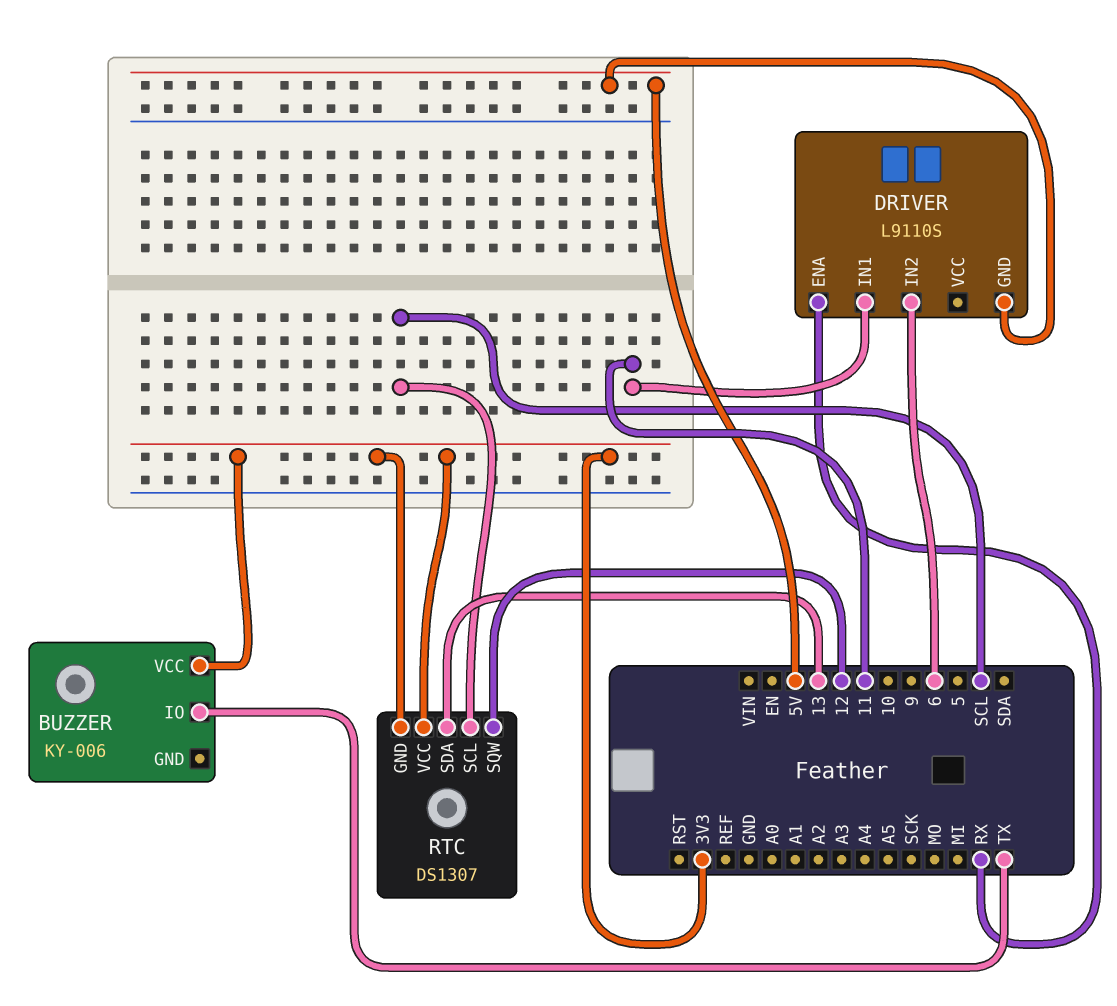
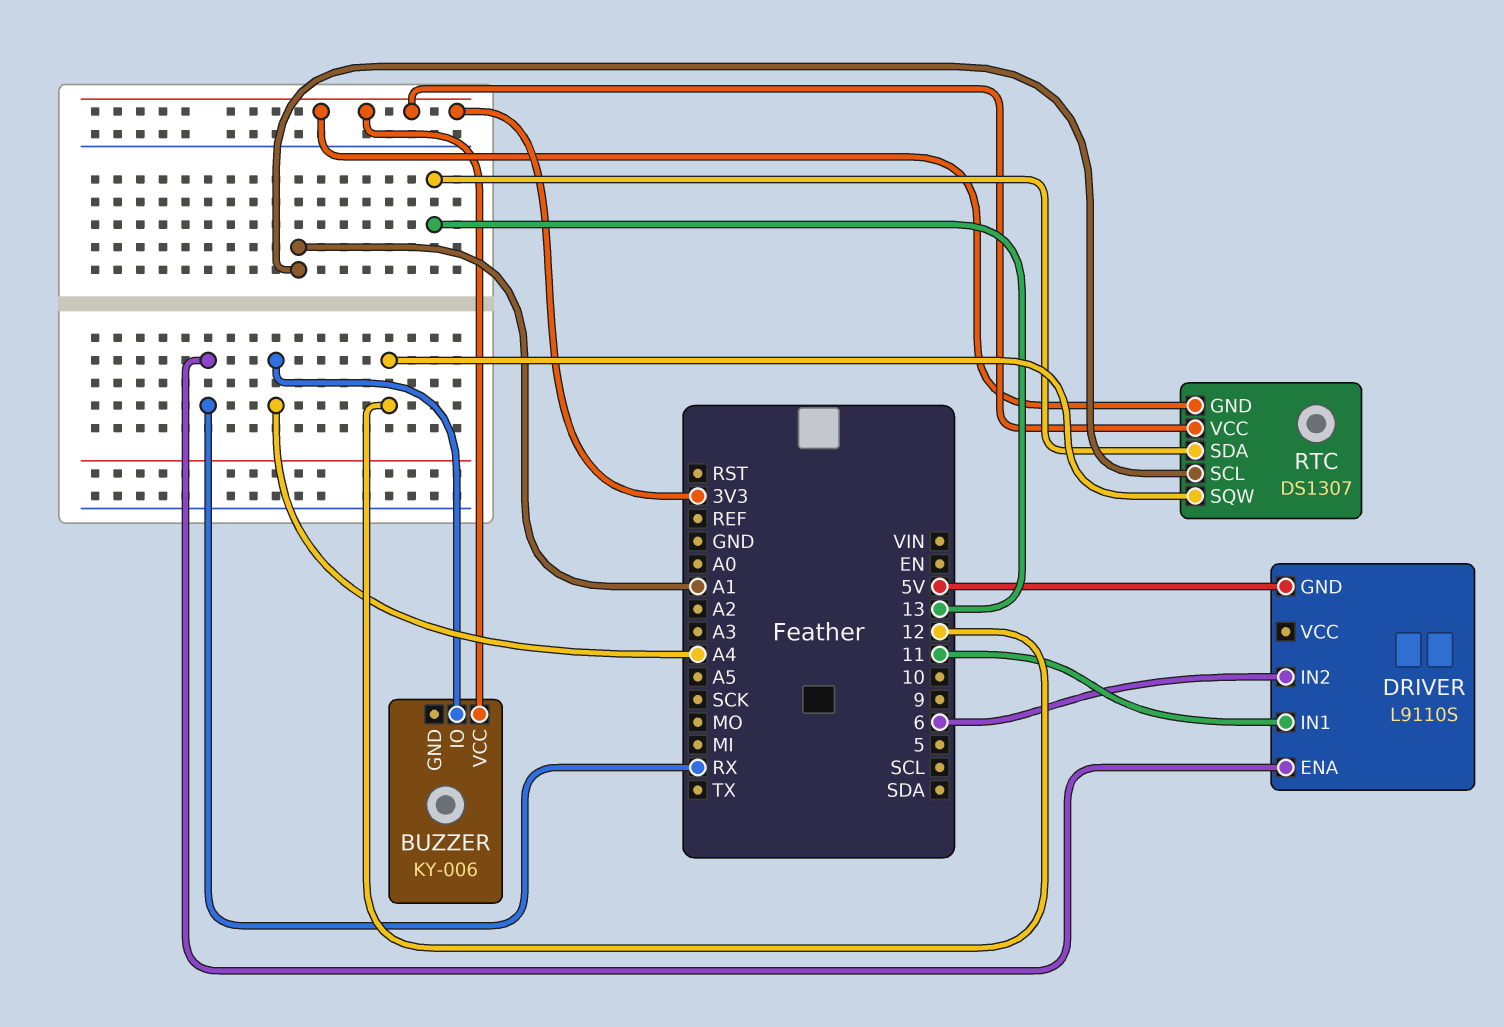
BUZZER pin IO: TX -> A4
RTC pin SCL: SCL -> A1

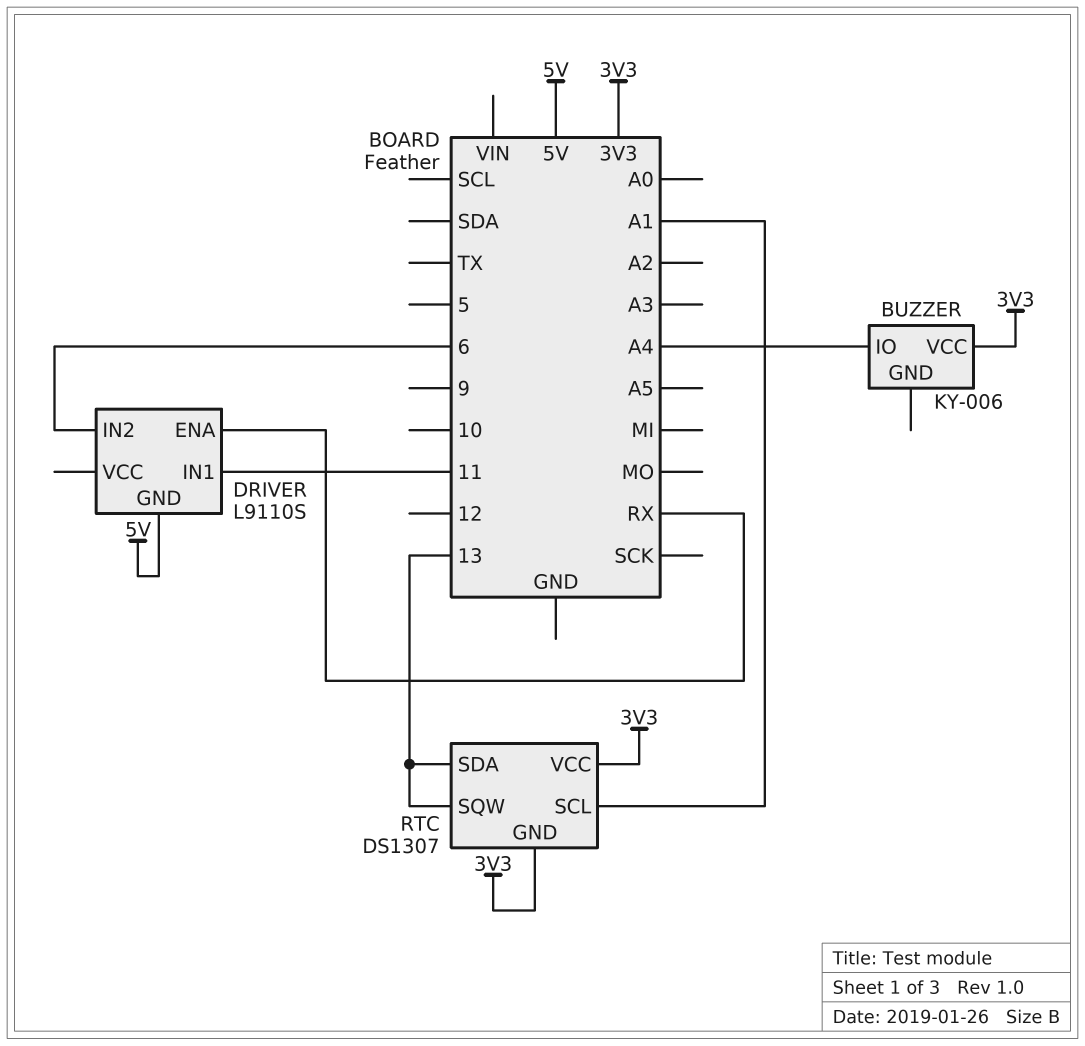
RTC pin SQW: 12 -> 13

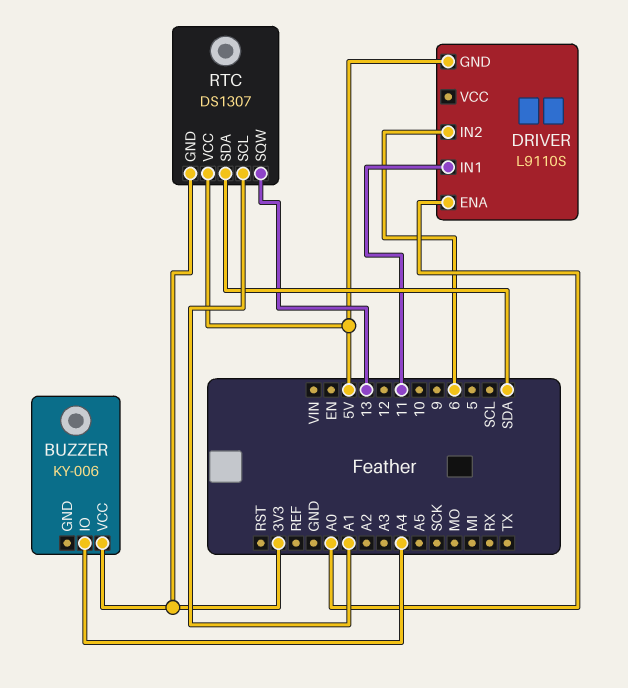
DRIVER pin ENA: RX -> A0
RTC pin SDA: 13 -> SDA
RTC pin VCC: 3V3 -> 5V

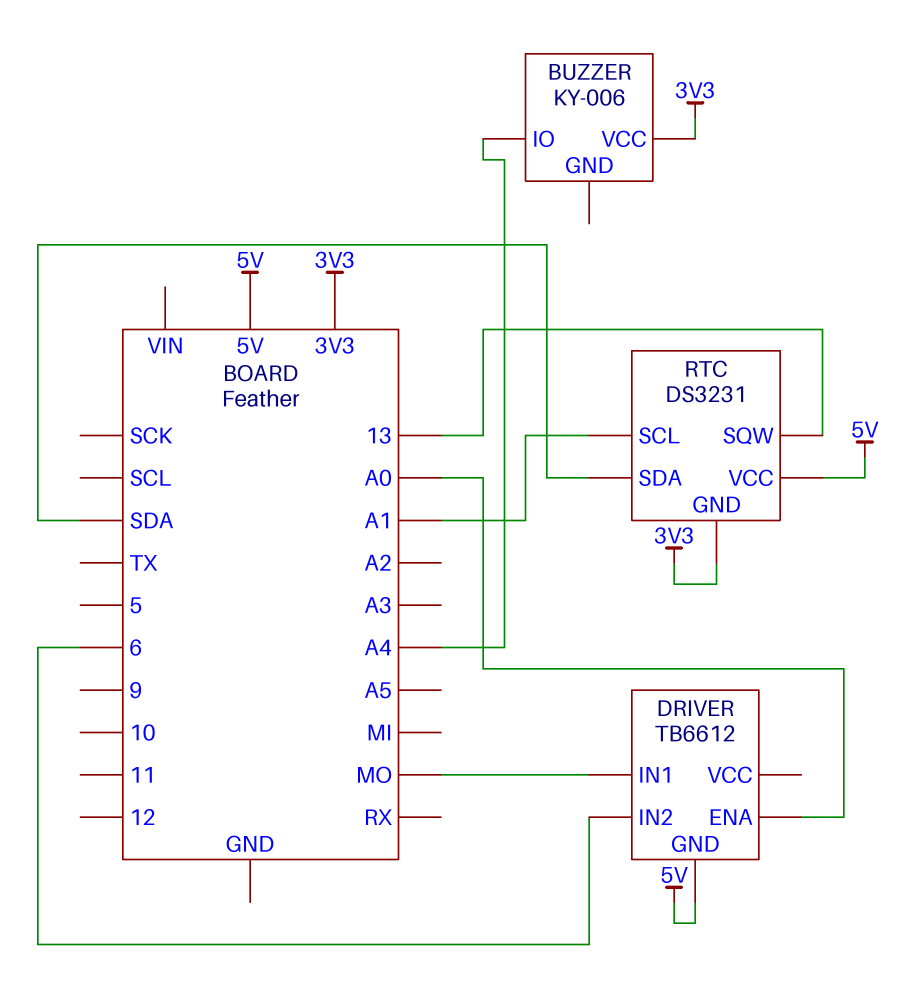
DRIVER: L9110S -> TB6612
DRIVER pin IN1: 11 -> MO
RTC: DS1307 -> DS3231

